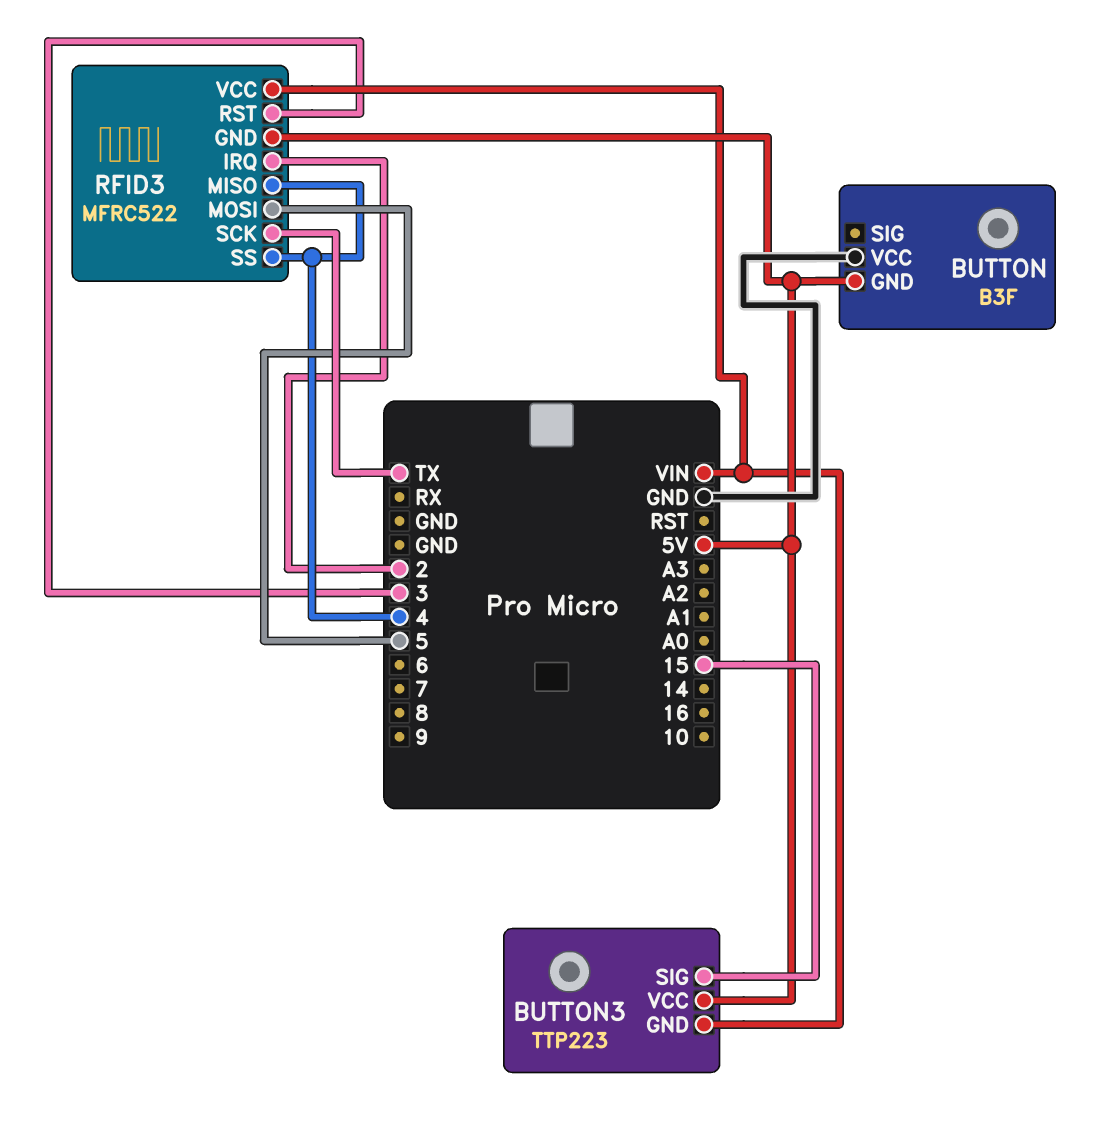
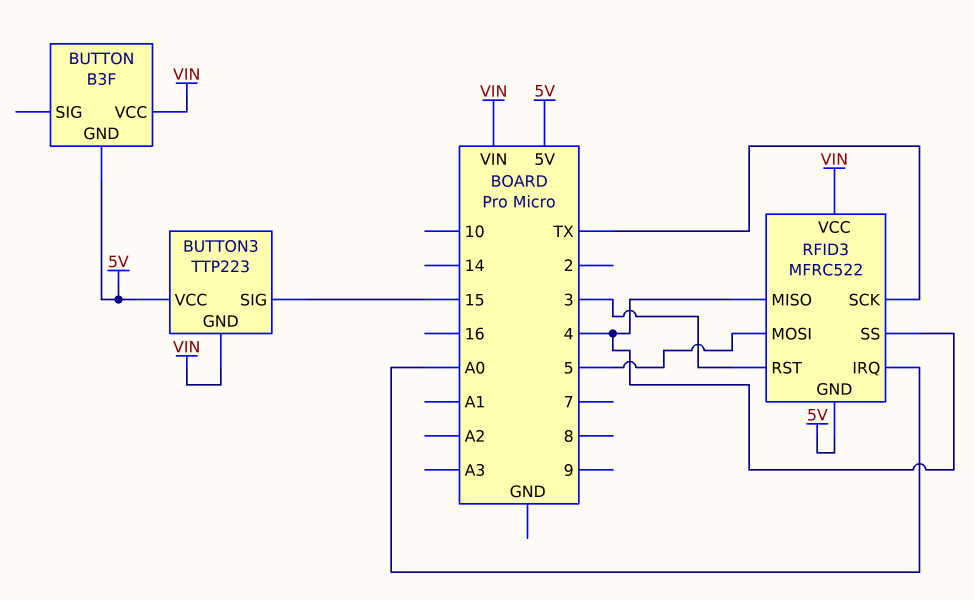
BUTTON pin VCC: GND -> VIN
RFID3 pin IRQ: 2 -> A0

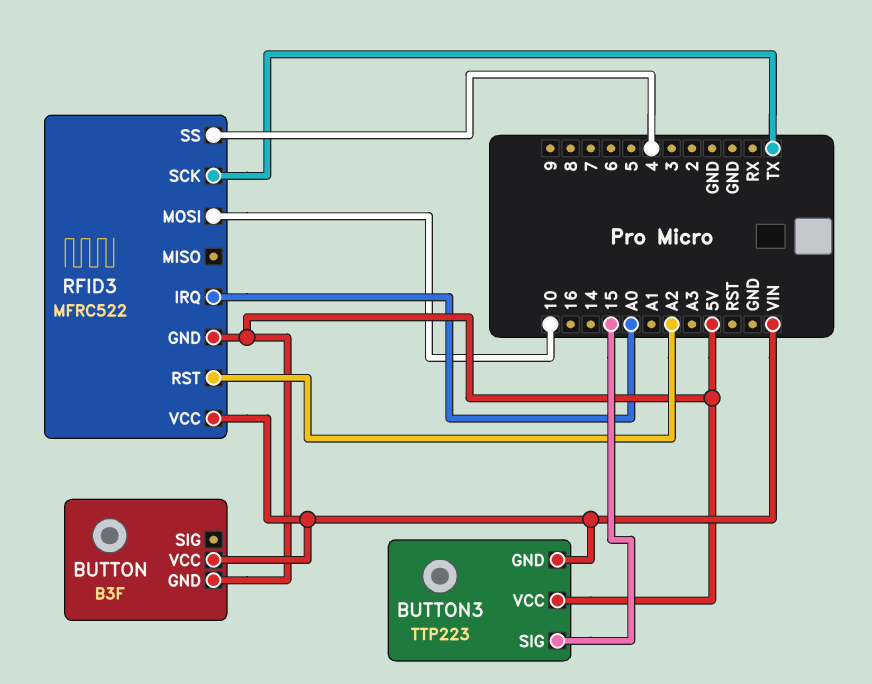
RFID3 pin MISO: 4 -> none
RFID3 pin MOSI: 5 -> 10
RFID3 pin RST: 3 -> A2

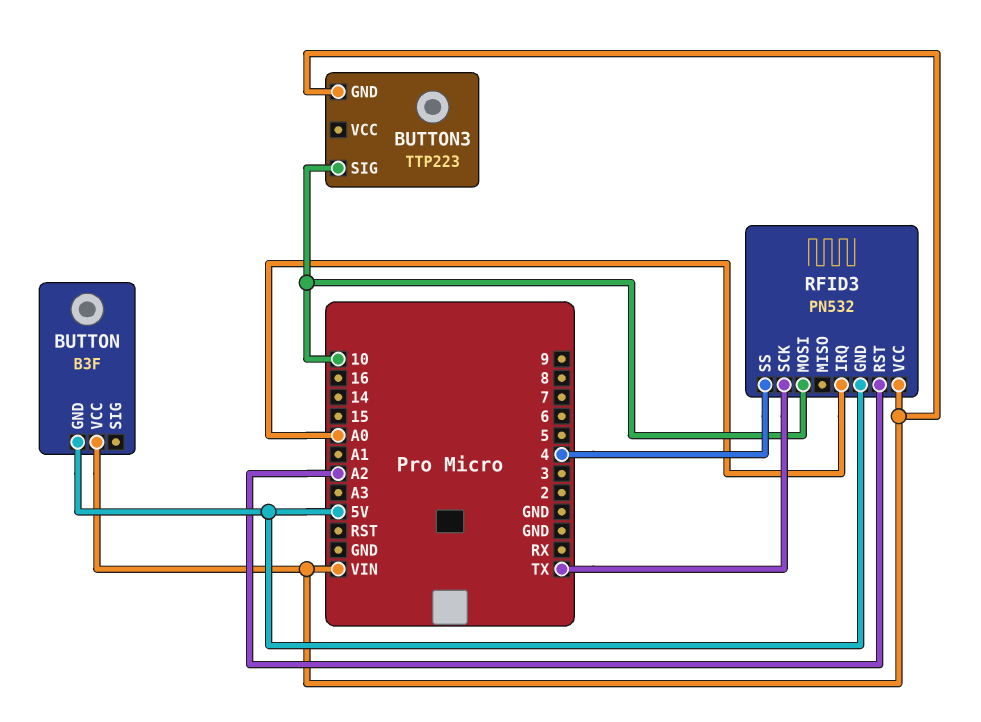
BUTTON3 pin SIG: 15 -> 10
BUTTON3 pin VCC: 5V -> none
RFID3: MFRC522 -> PN532

